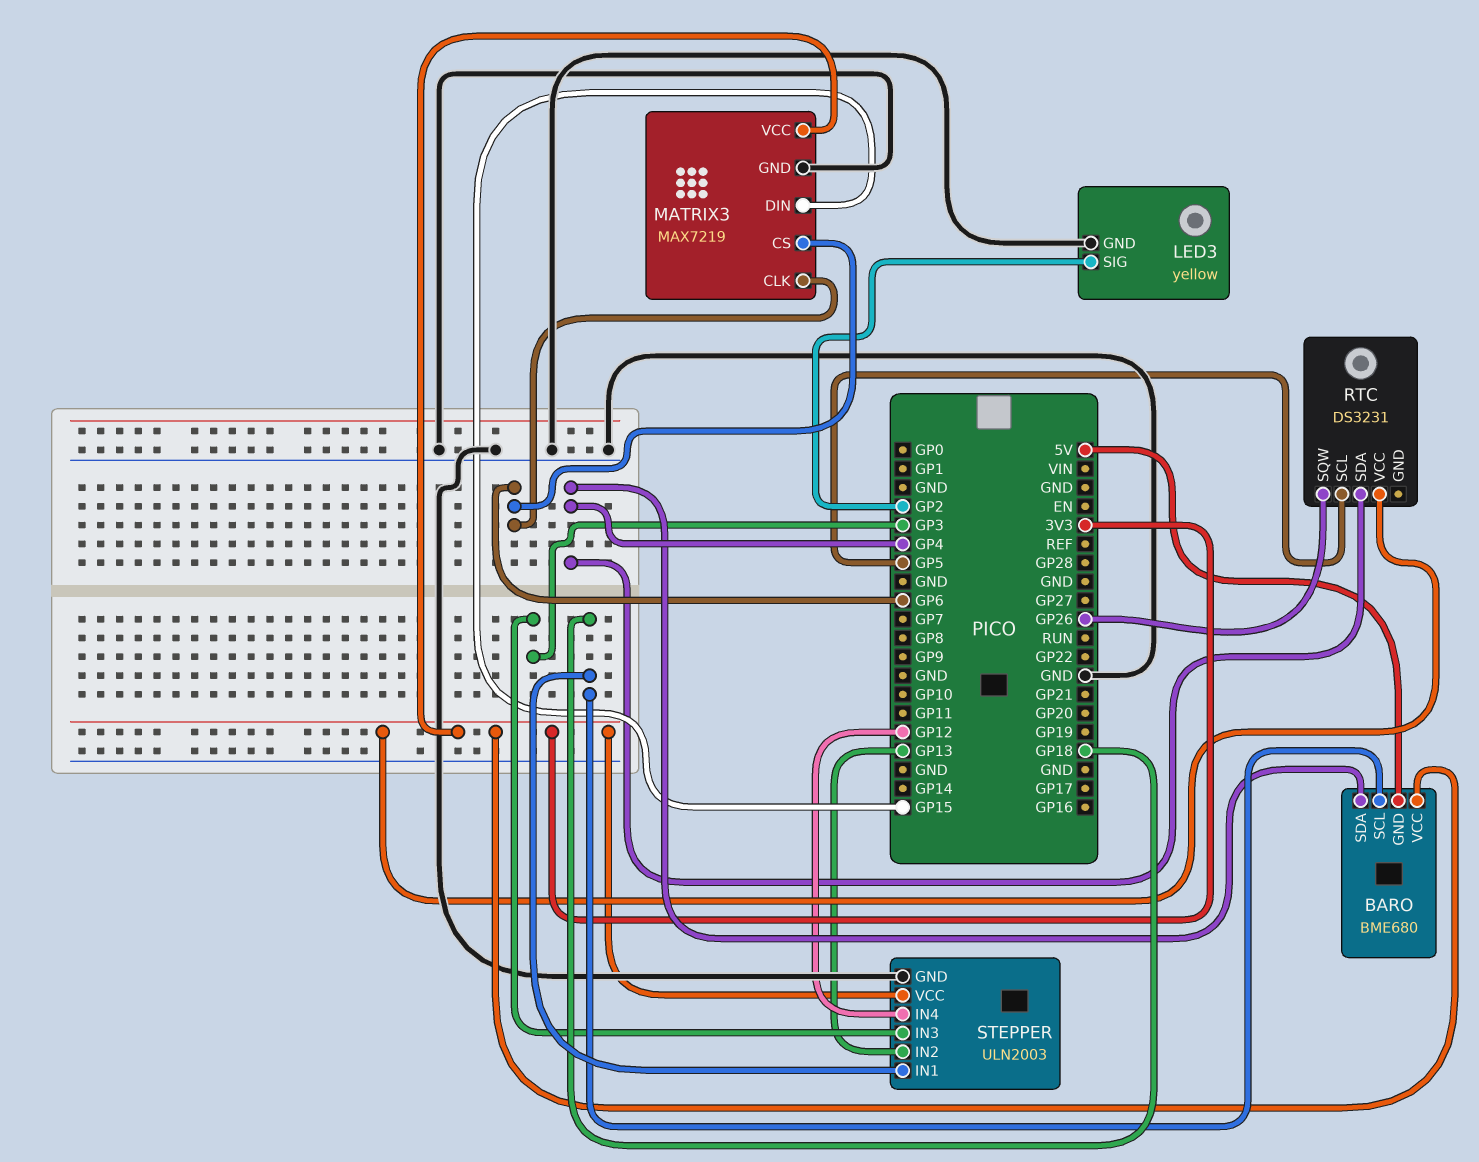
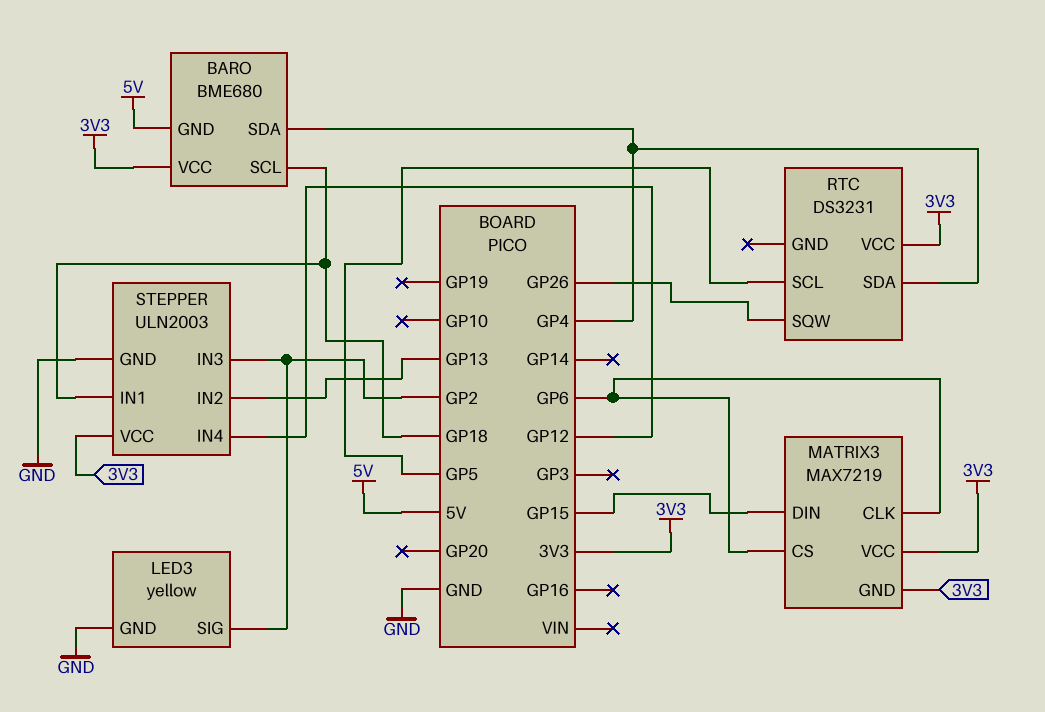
MATRIX3 pin GND: GND -> 3V3
STEPPER pin IN3: GP3 -> GP2

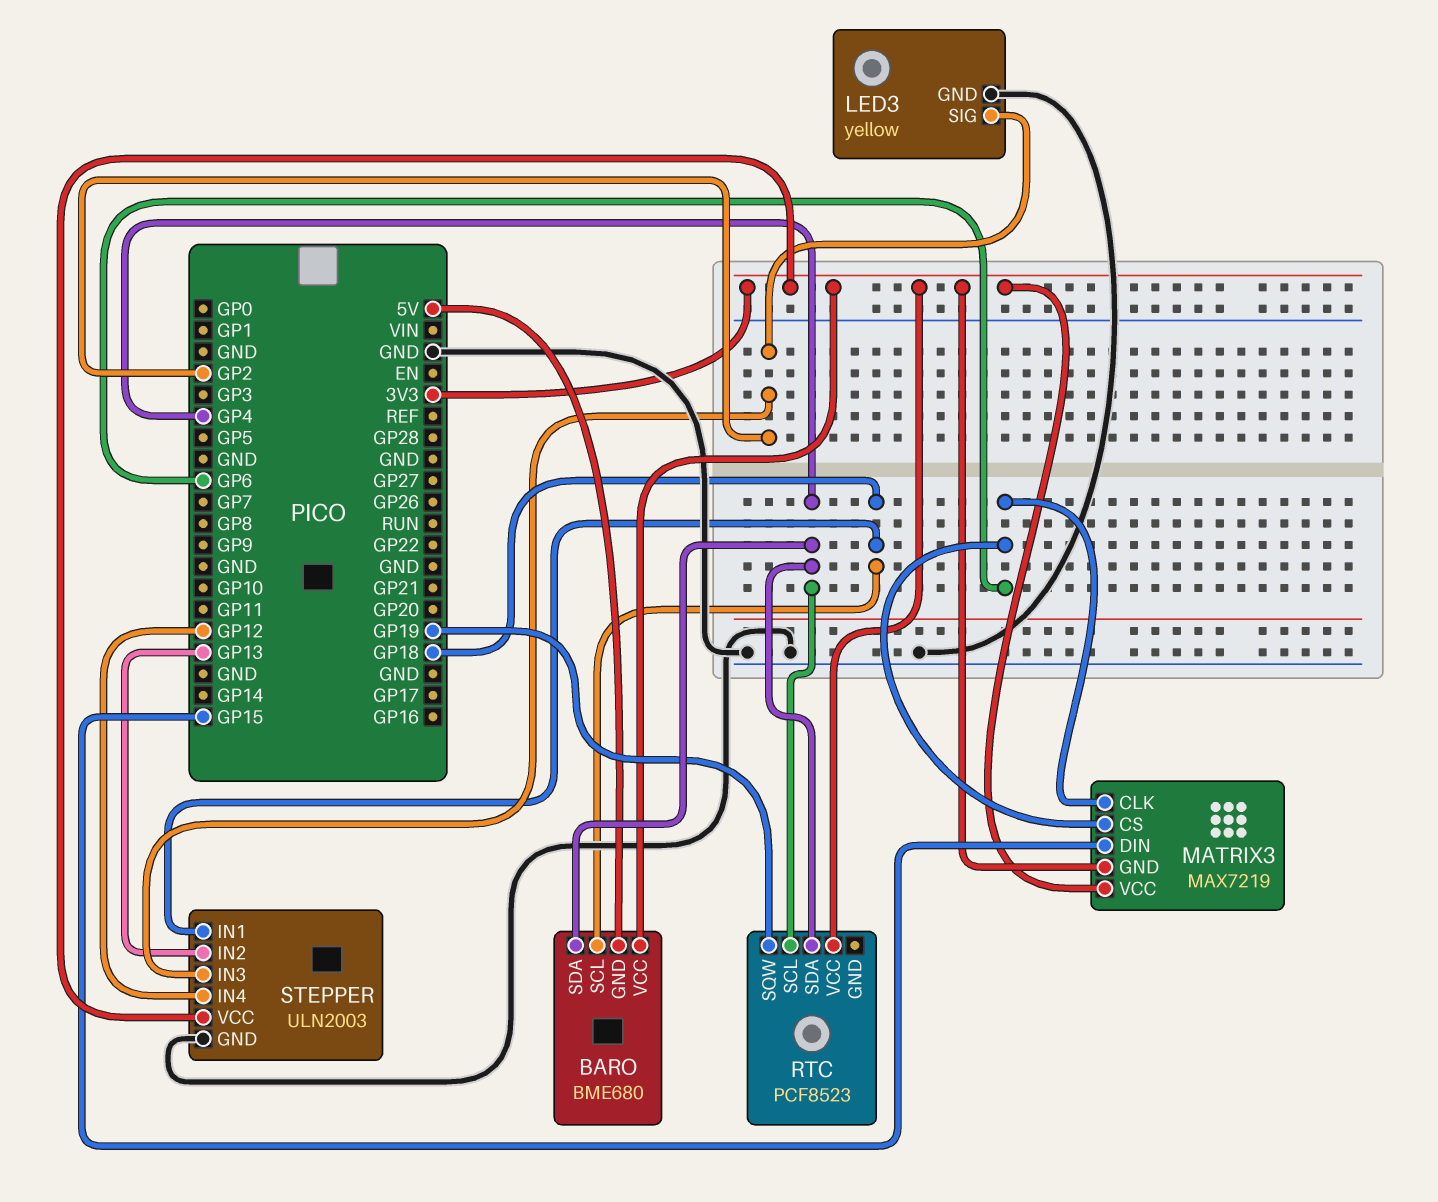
RTC: DS3231 -> PCF8523
RTC pin SCL: GP5 -> GP4
RTC pin SQW: GP26 -> GP19

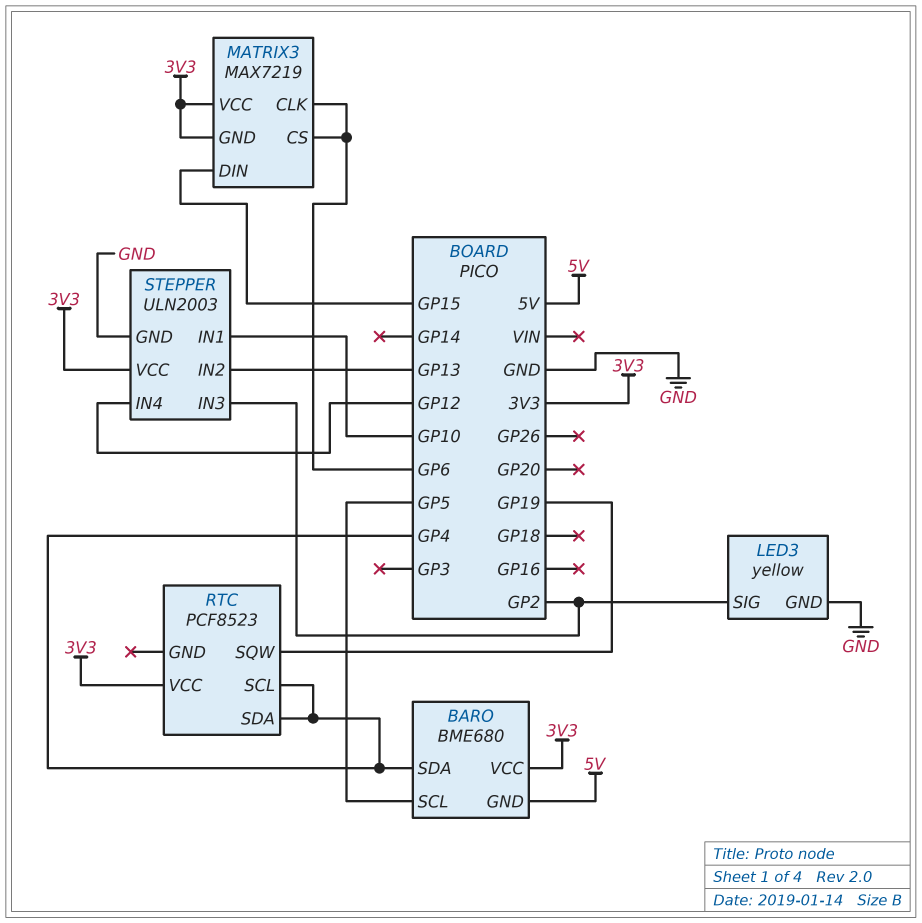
BARO pin SCL: GP18 -> GP5
STEPPER pin IN1: GP18 -> GP10

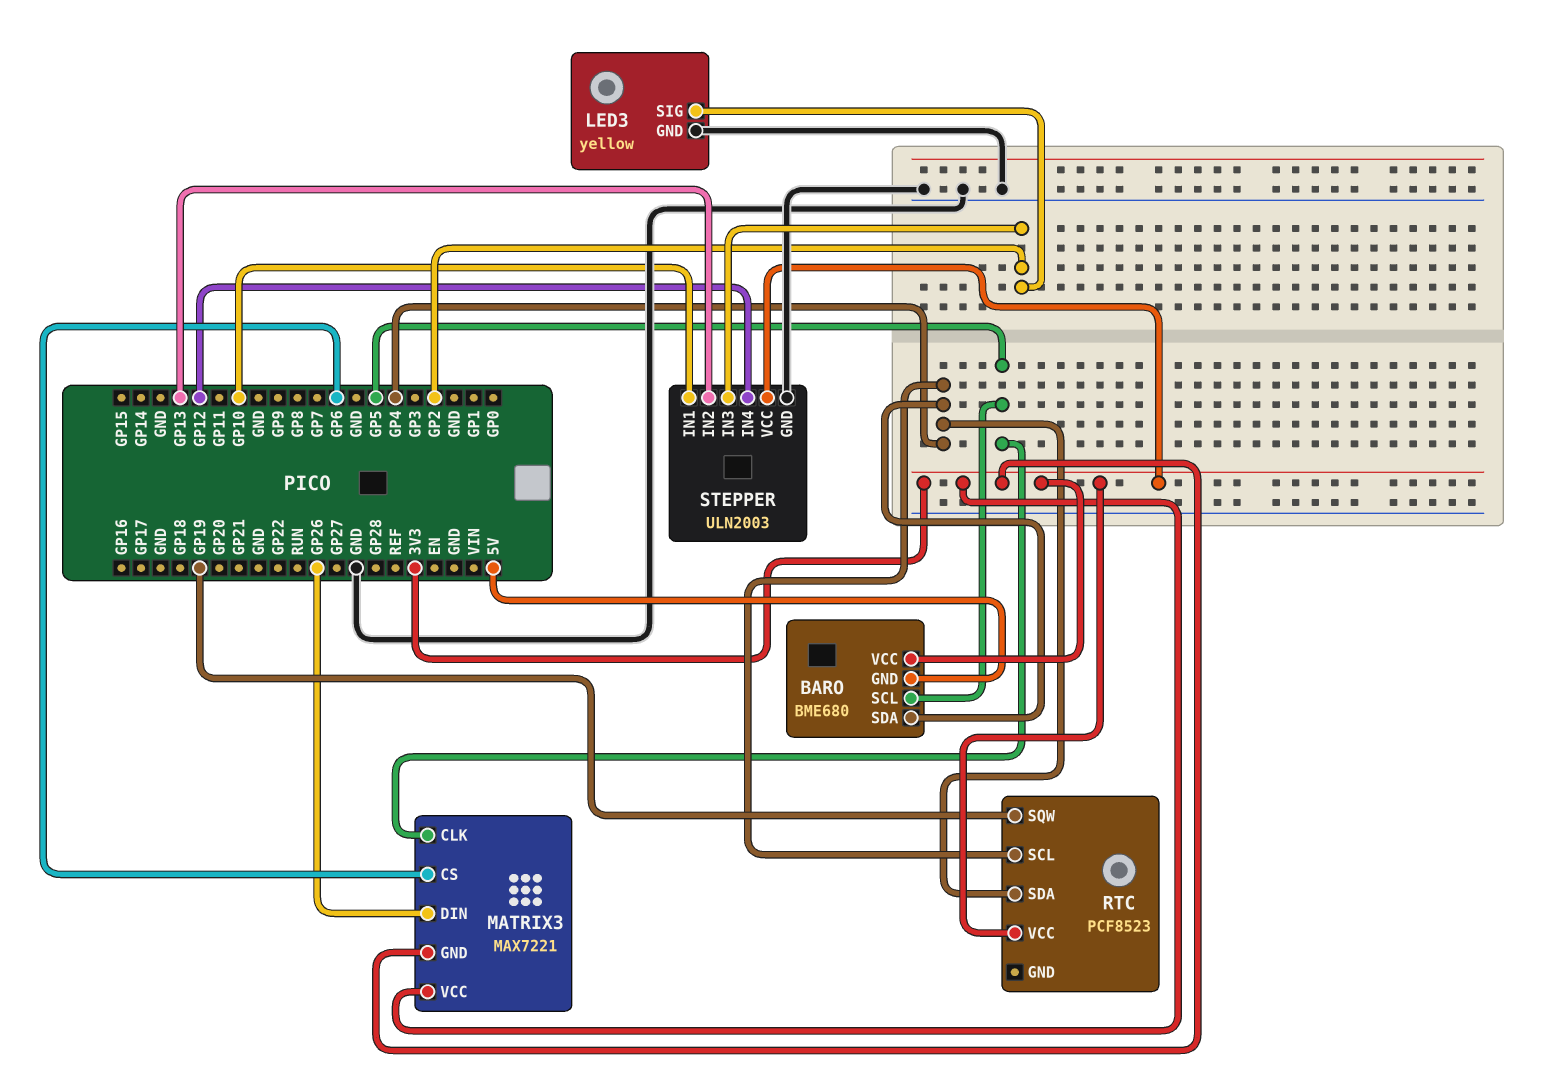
MATRIX3: MAX7219 -> MAX7221
MATRIX3 pin CLK: GP6 -> GP5
MATRIX3 pin DIN: GP15 -> GP26

